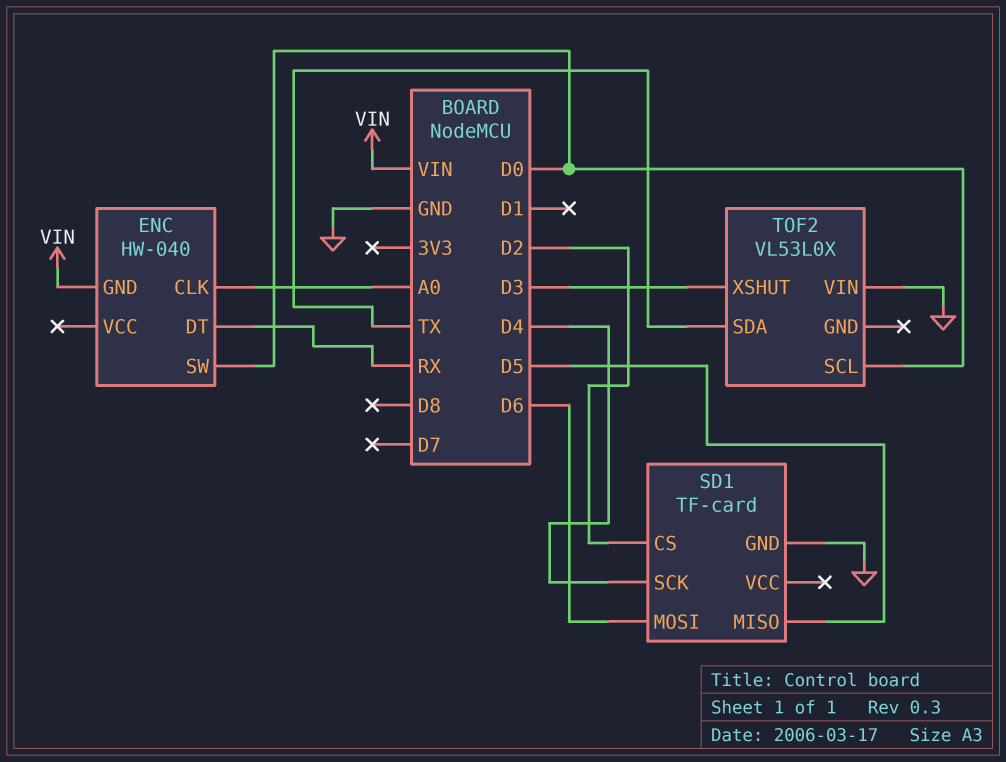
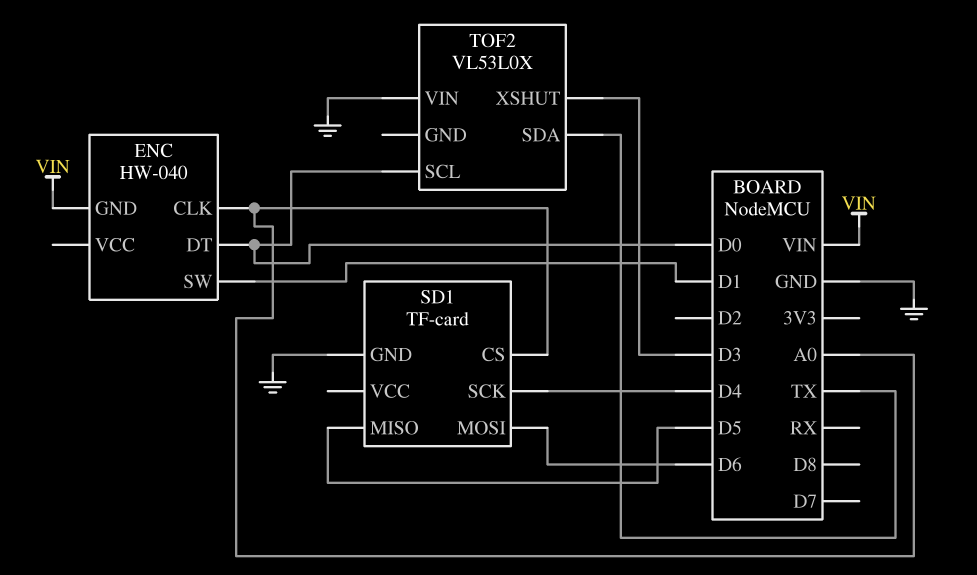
ENC pin DT: RX -> D0
ENC pin SW: D0 -> D1
SD1 pin CS: D2 -> A0

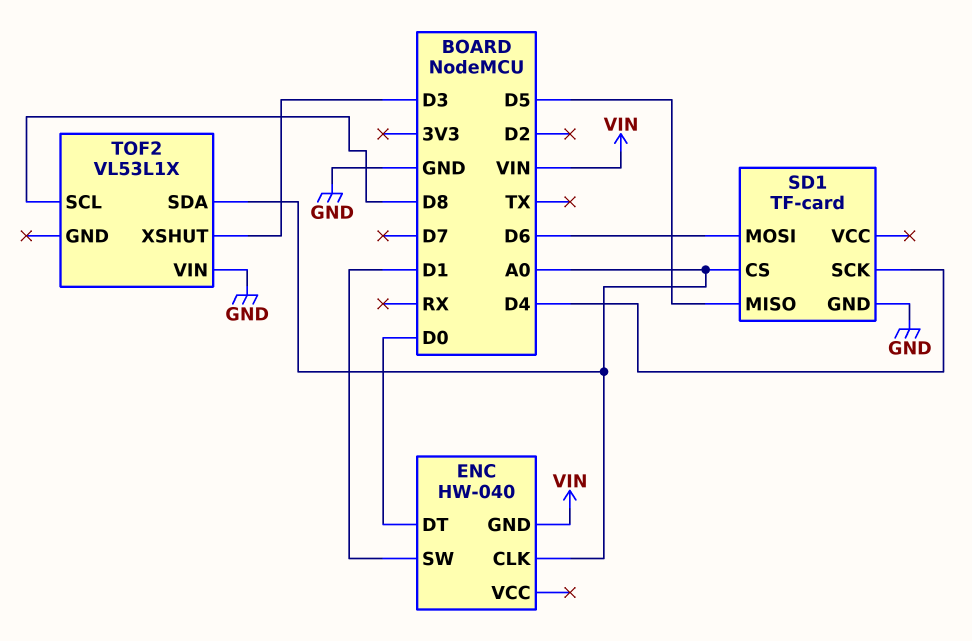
TOF2: VL53L0X -> VL53L1X
TOF2 pin SCL: D0 -> D8
TOF2 pin SDA: TX -> A0

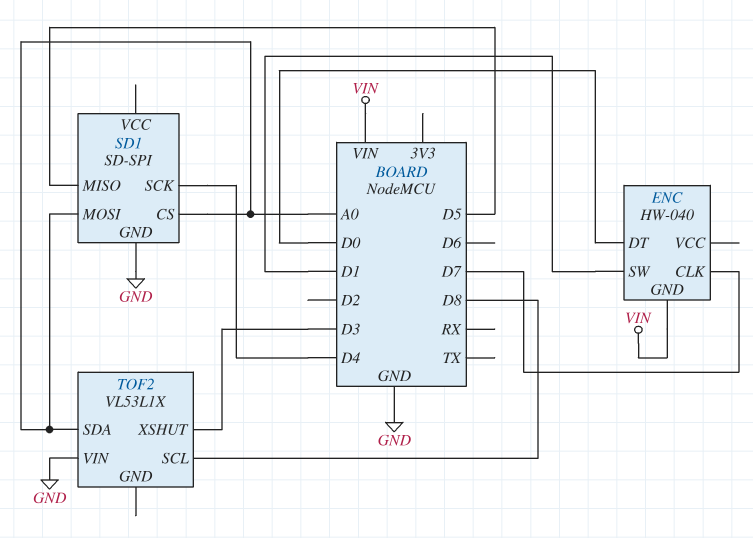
ENC pin CLK: A0 -> D7
SD1: TF-card -> SD-SPI
SD1 pin MOSI: D6 -> A0

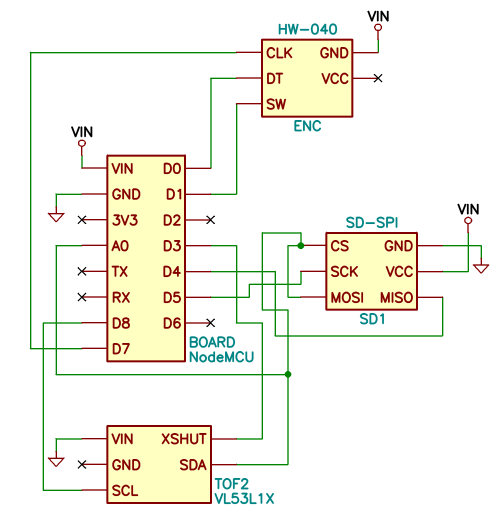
SD1 pin MISO: D5 -> D4
SD1 pin SCK: D4 -> D5
SD1 pin VCC: none -> VIN

